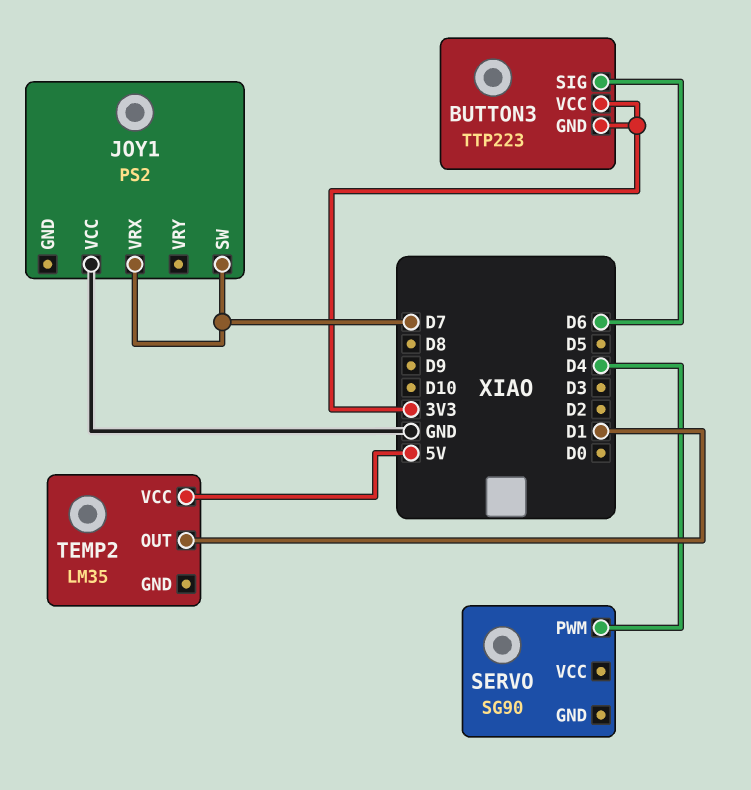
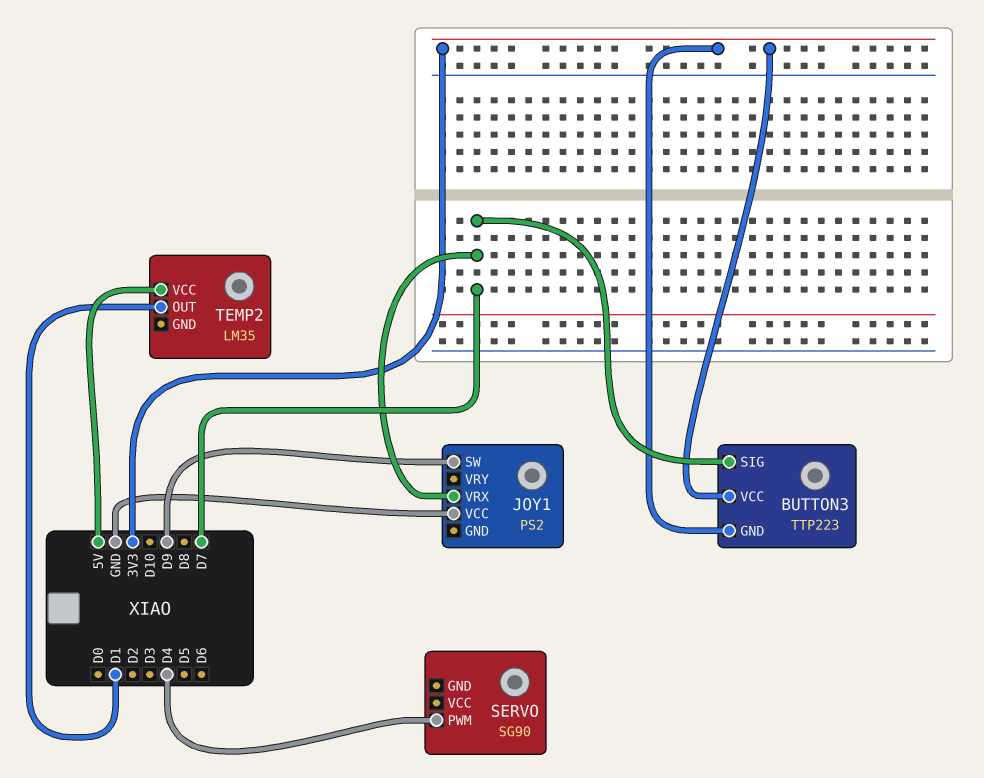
BUTTON3 pin SIG: D6 -> D7
JOY1 pin SW: D7 -> D9

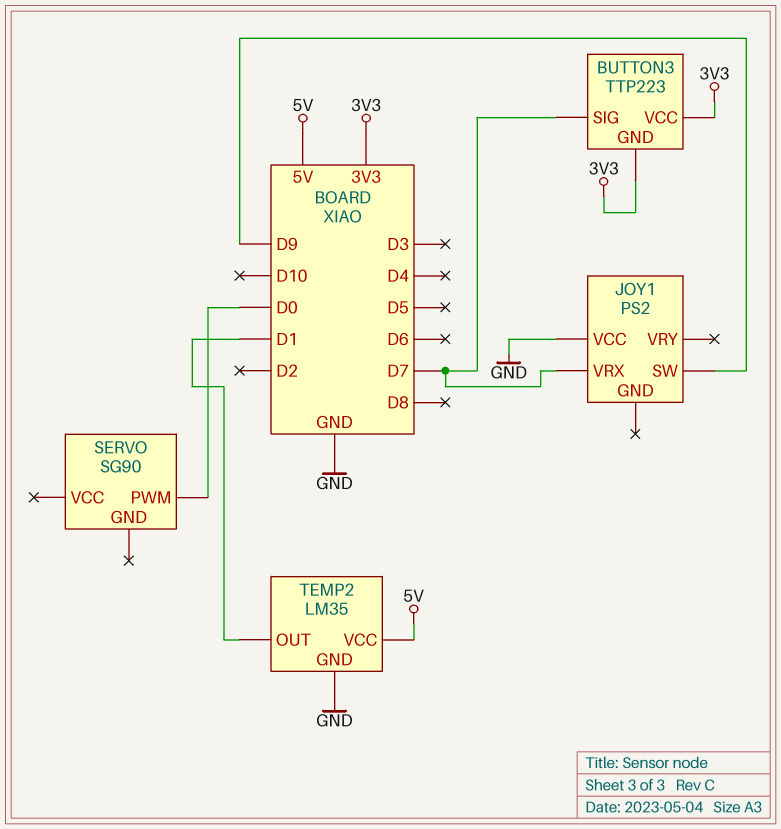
SERVO pin PWM: D4 -> D0
TEMP2 pin GND: none -> GND

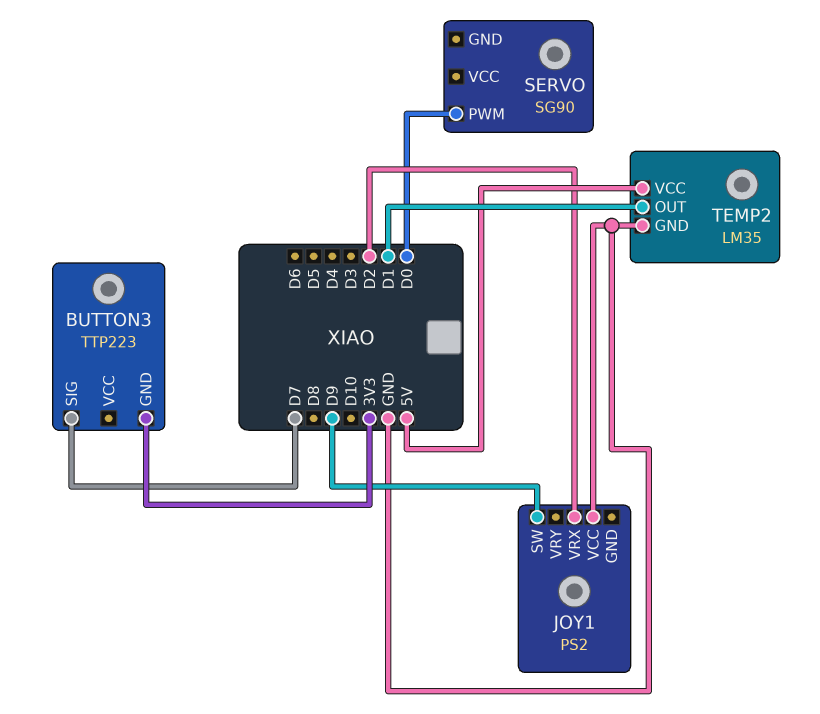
BUTTON3 pin VCC: 3V3 -> none
JOY1 pin VRX: D7 -> D2

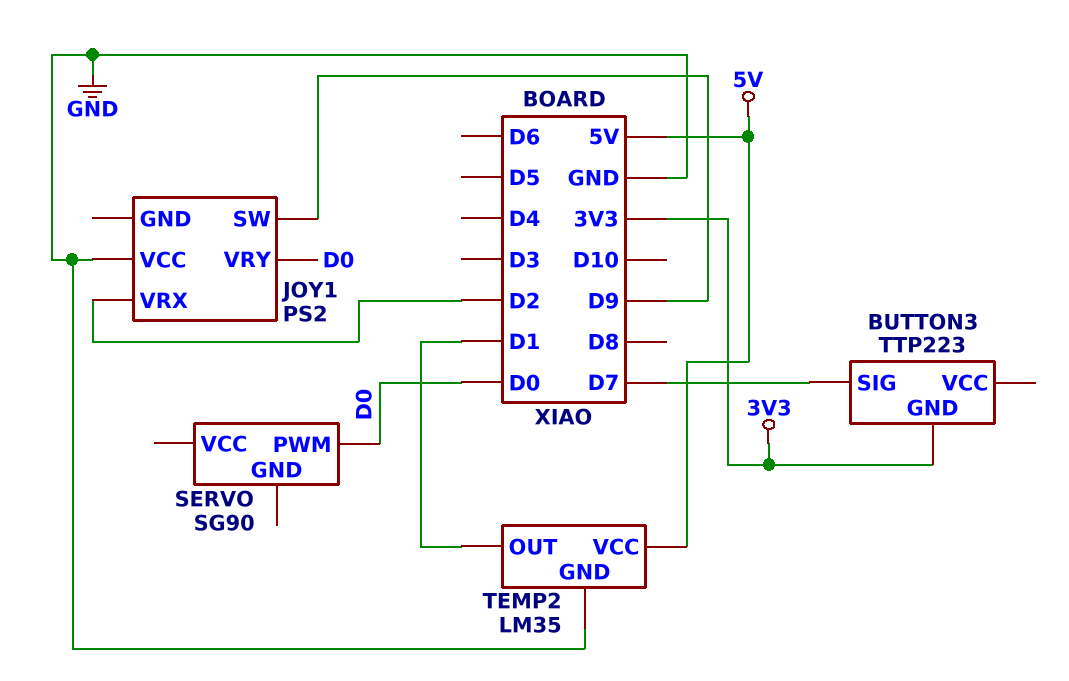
JOY1 pin VRY: none -> D0

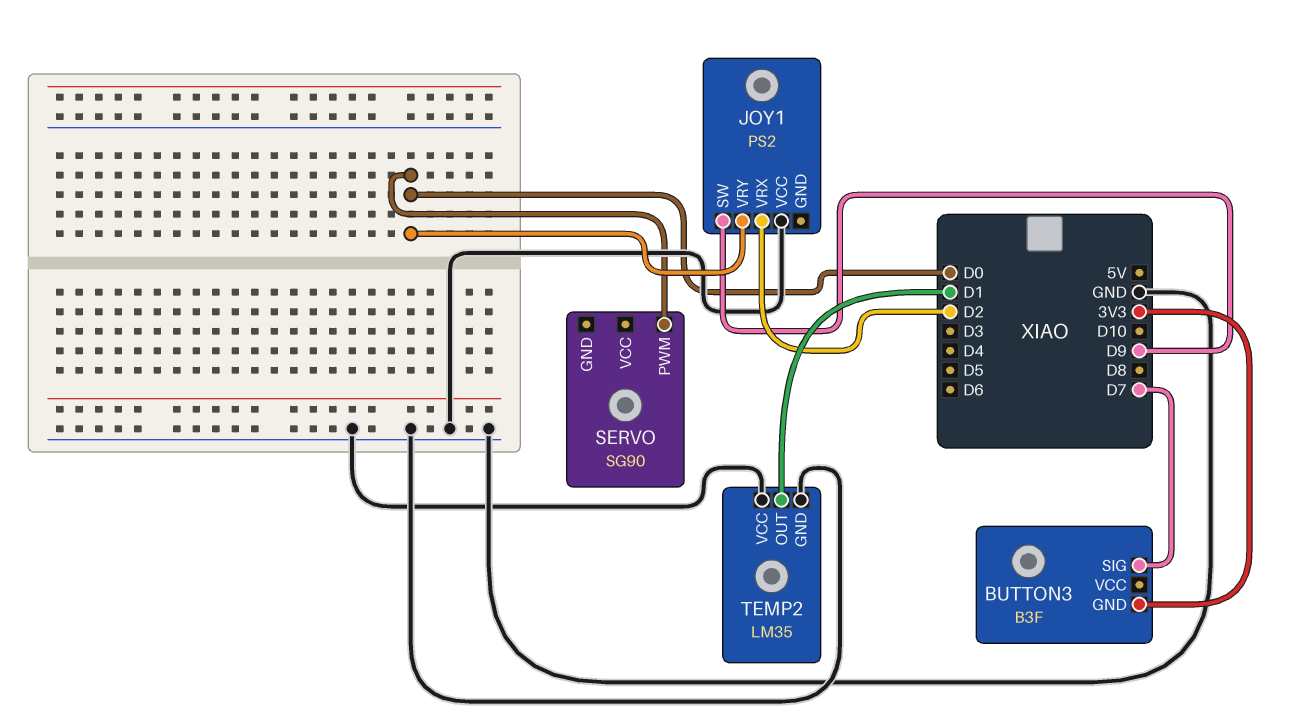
BUTTON3: TTP223 -> B3F
TEMP2 pin VCC: 5V -> GND

